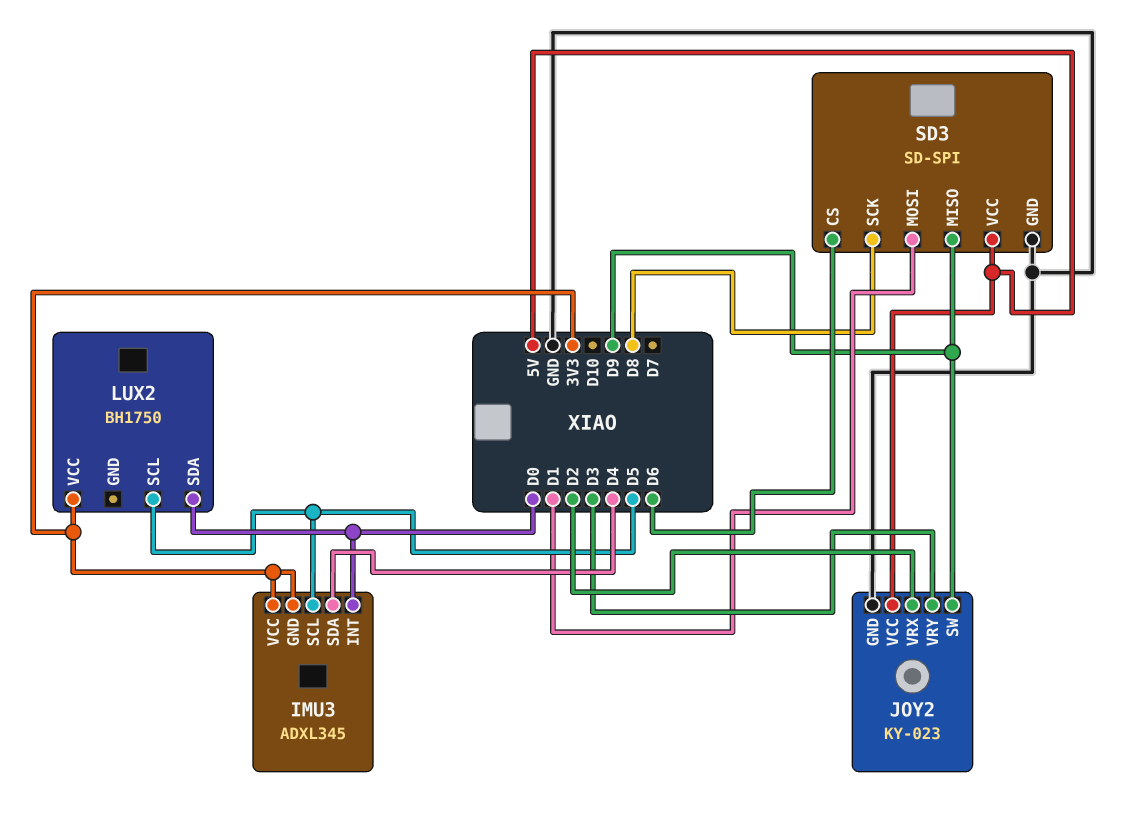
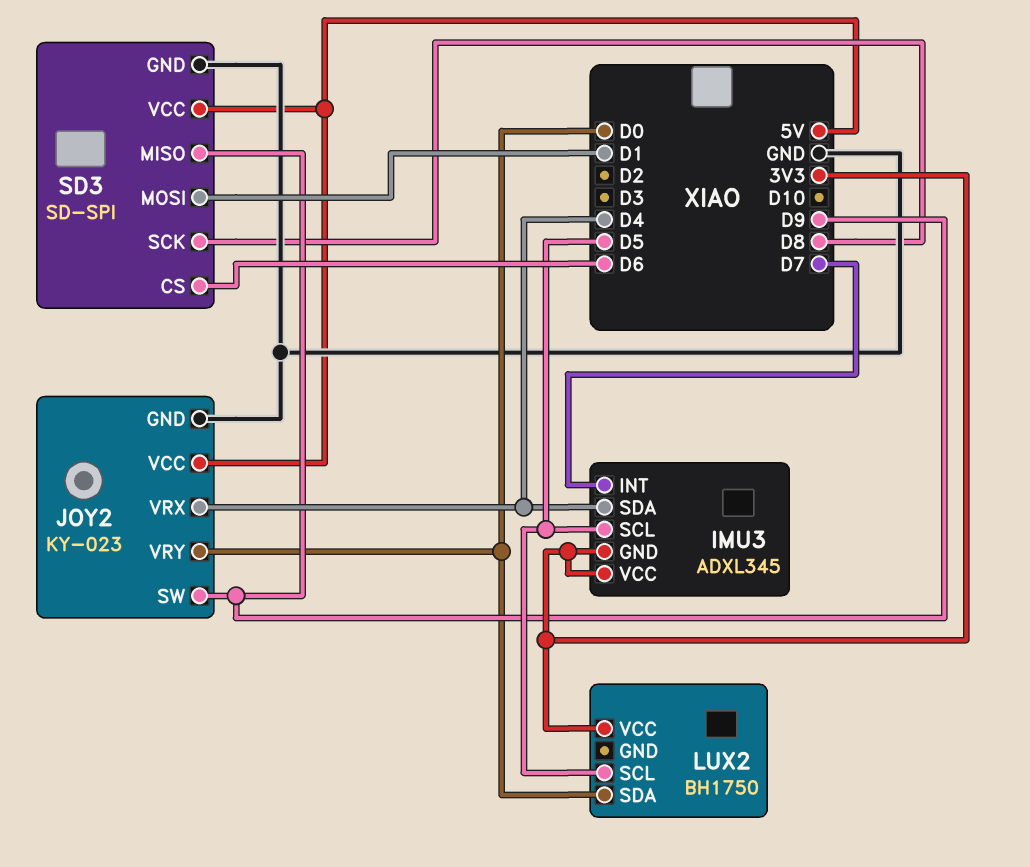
IMU3 pin INT: D0 -> D7
JOY2 pin VRX: D2 -> D4
JOY2 pin VRY: D3 -> D0

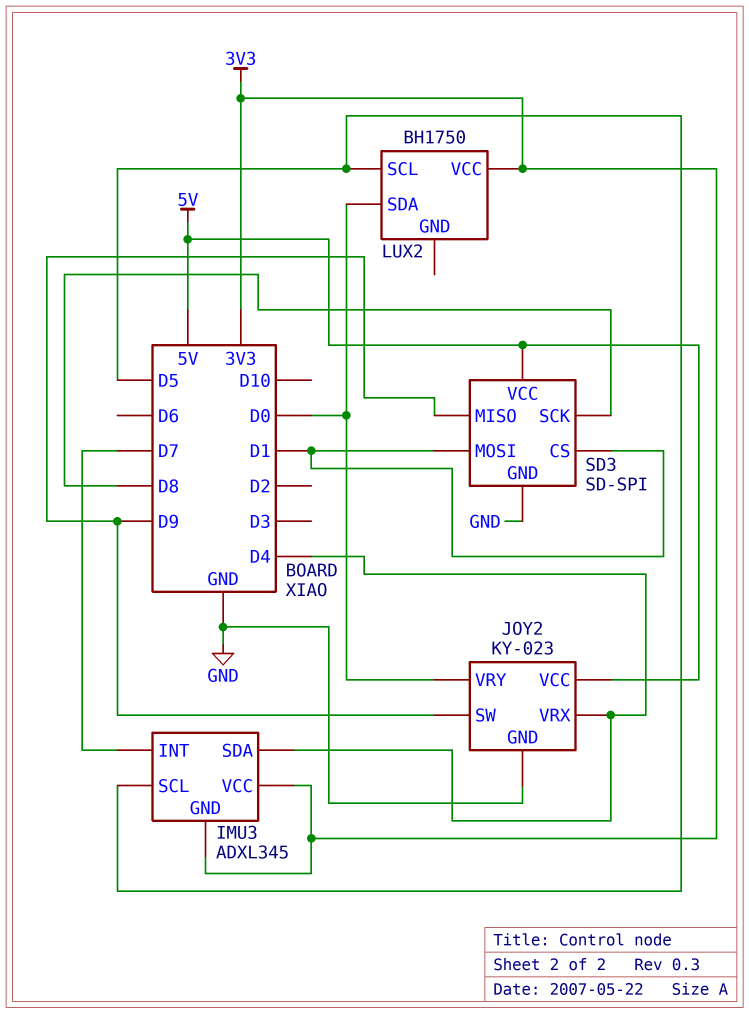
SD3 pin CS: D6 -> D1

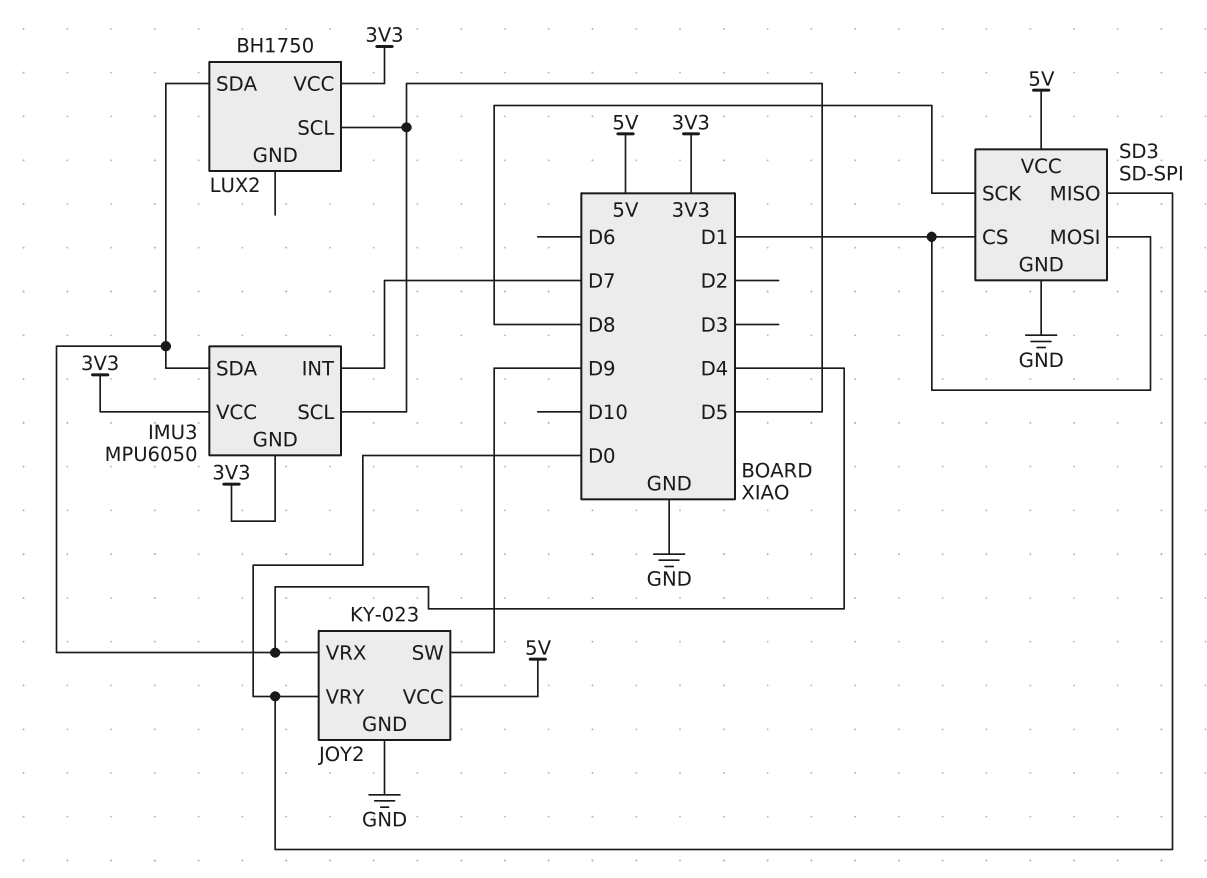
IMU3: ADXL345 -> MPU6050
LUX2 pin SDA: D0 -> D4
SD3 pin MISO: D9 -> D0

